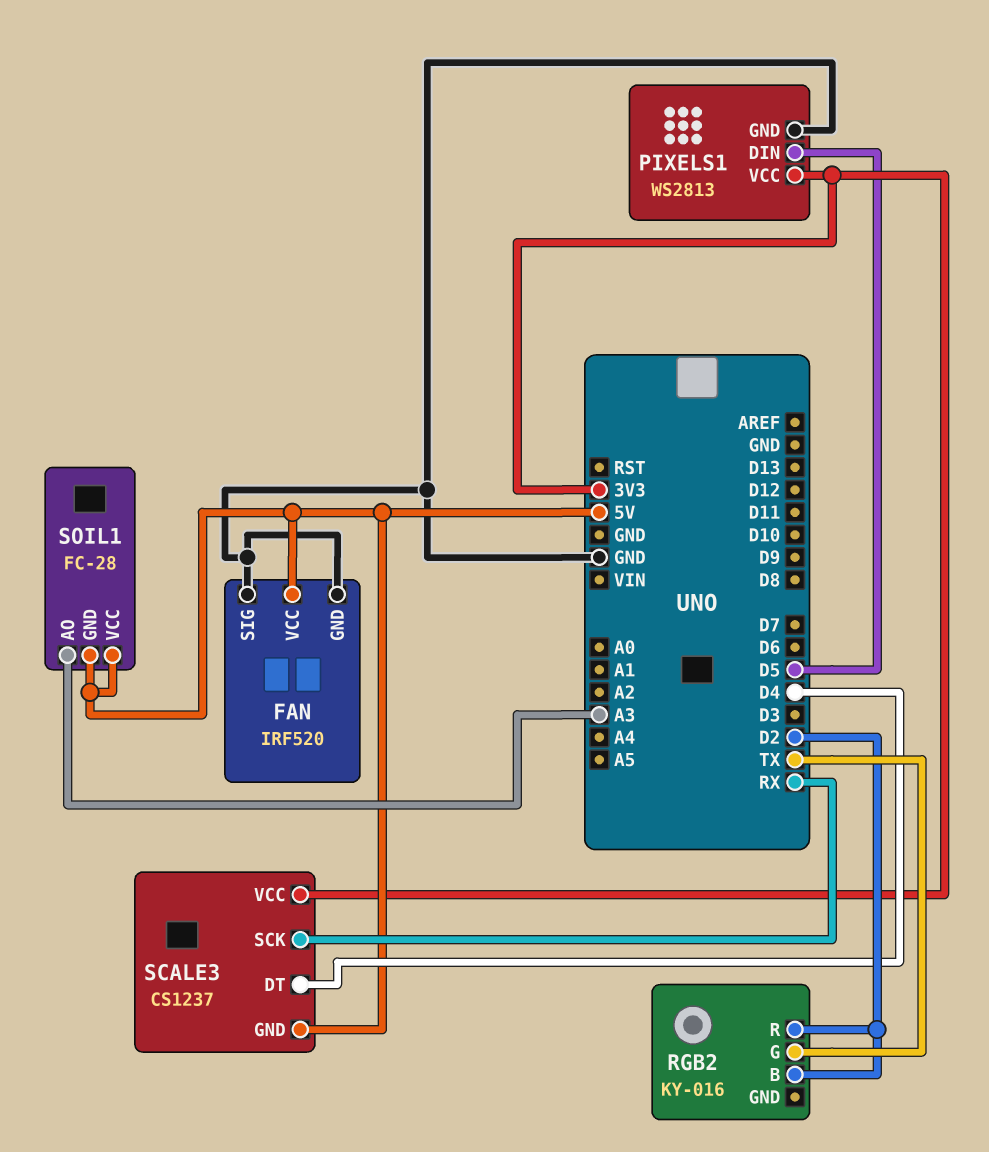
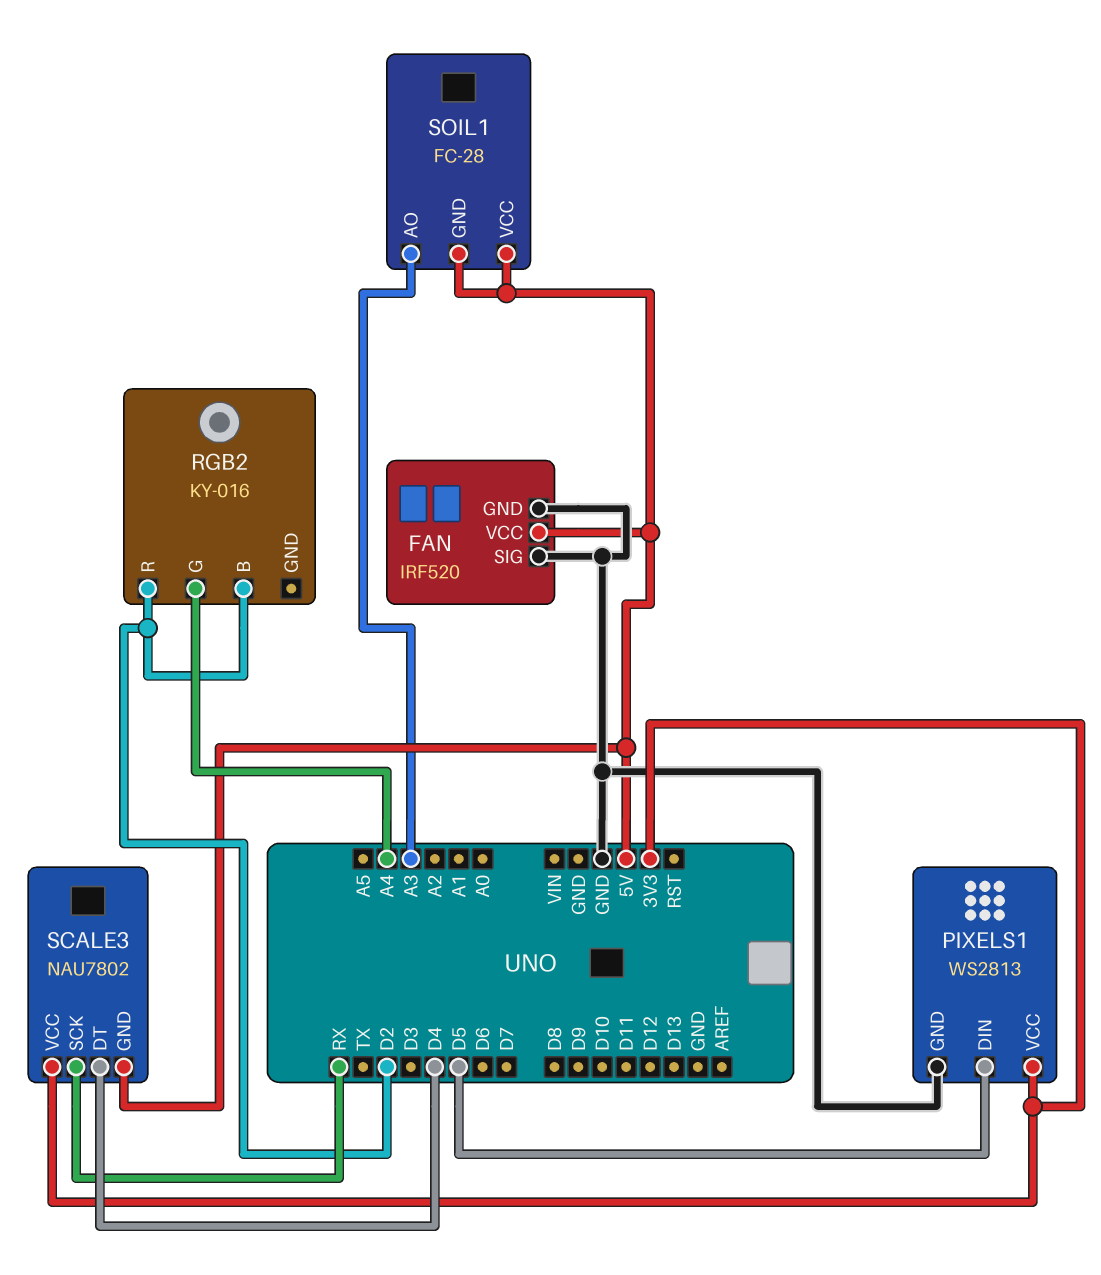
RGB2 pin G: TX -> A4
SCALE3: CS1237 -> NAU7802

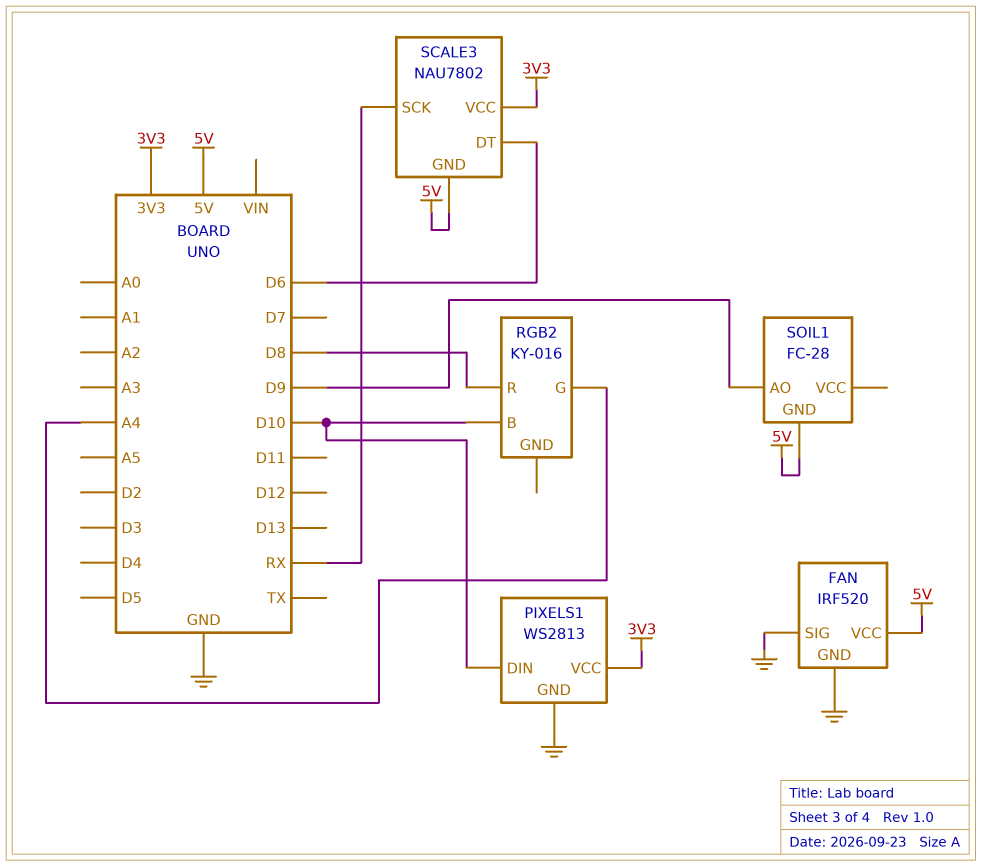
PIXELS1 pin DIN: D5 -> D10
RGB2 pin B: D2 -> D10
RGB2 pin R: D2 -> D8
SCALE3 pin DT: D4 -> D6
SOIL1 pin AO: A3 -> D9
SOIL1 pin VCC: 5V -> none

